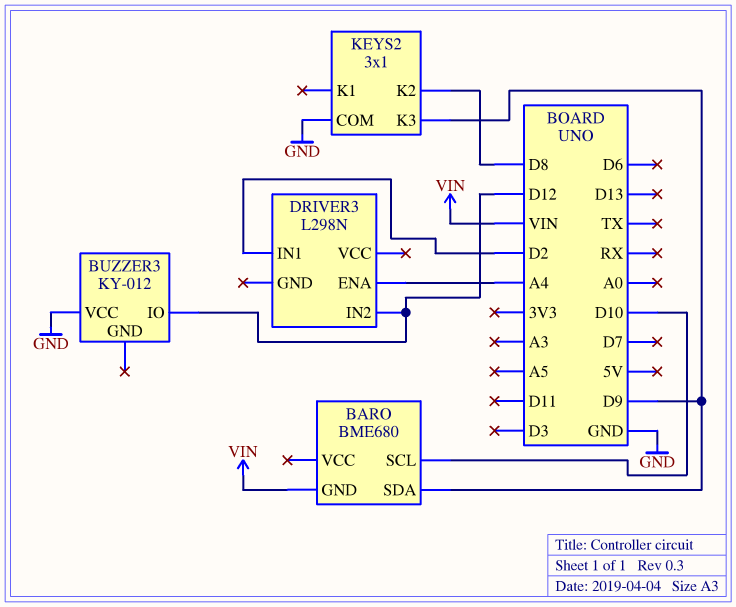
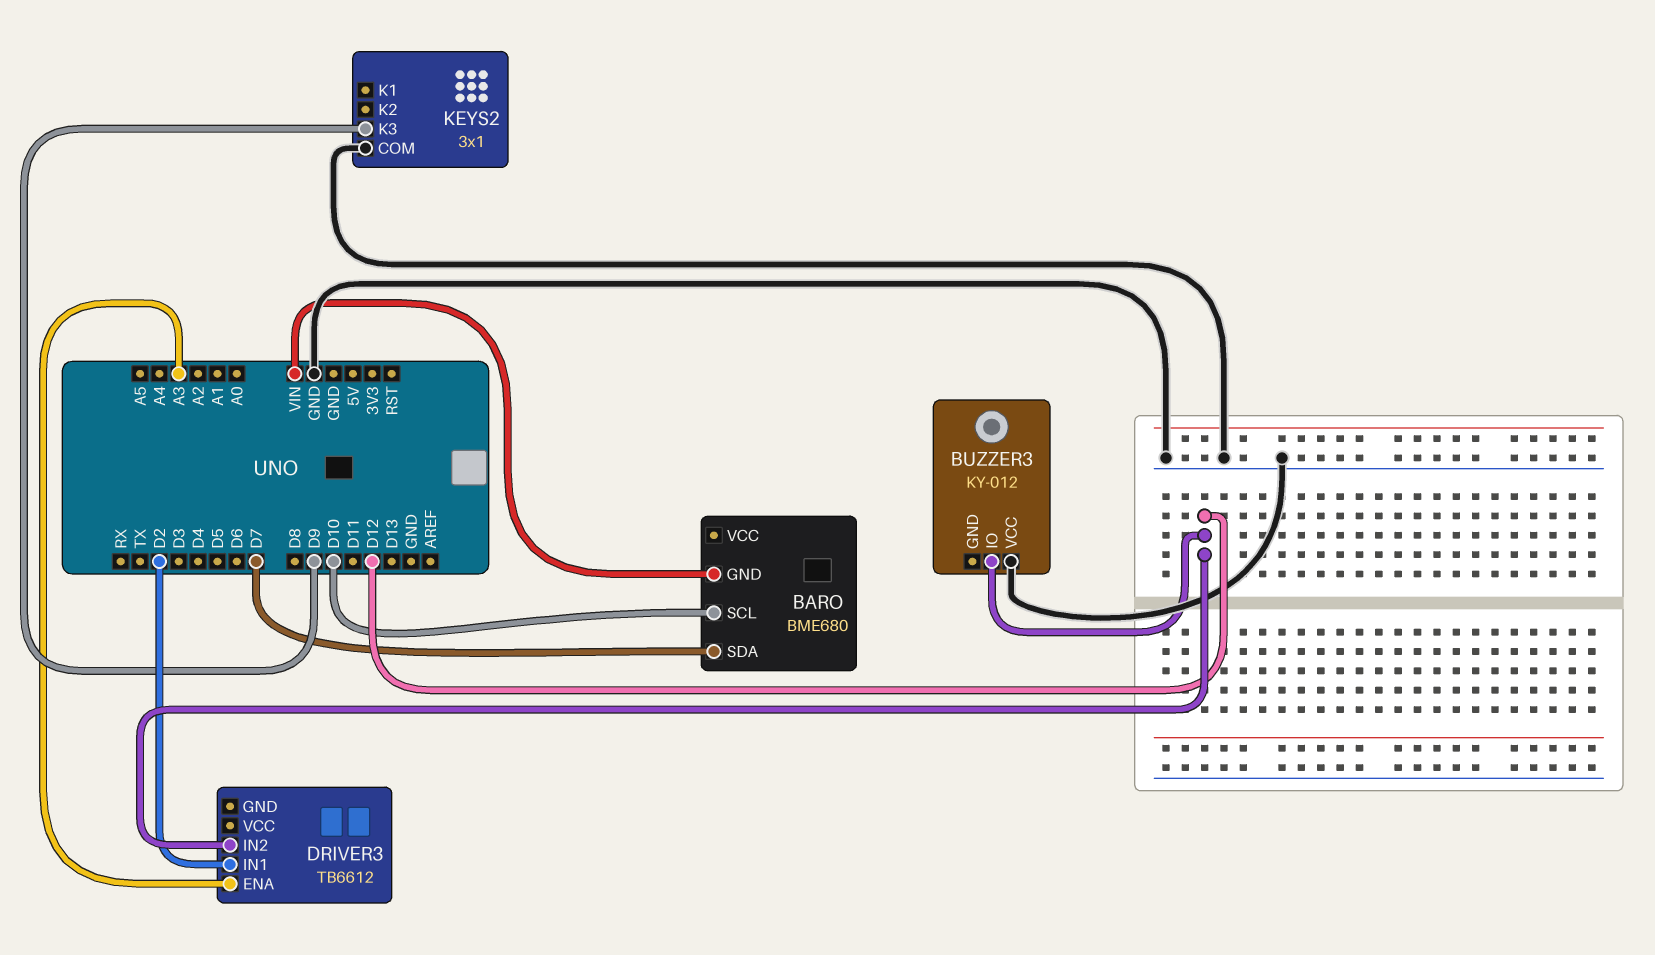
BARO pin SDA: D9 -> D7
DRIVER3: L298N -> TB6612
DRIVER3 pin ENA: A4 -> A3
KEYS2 pin K2: D8 -> none

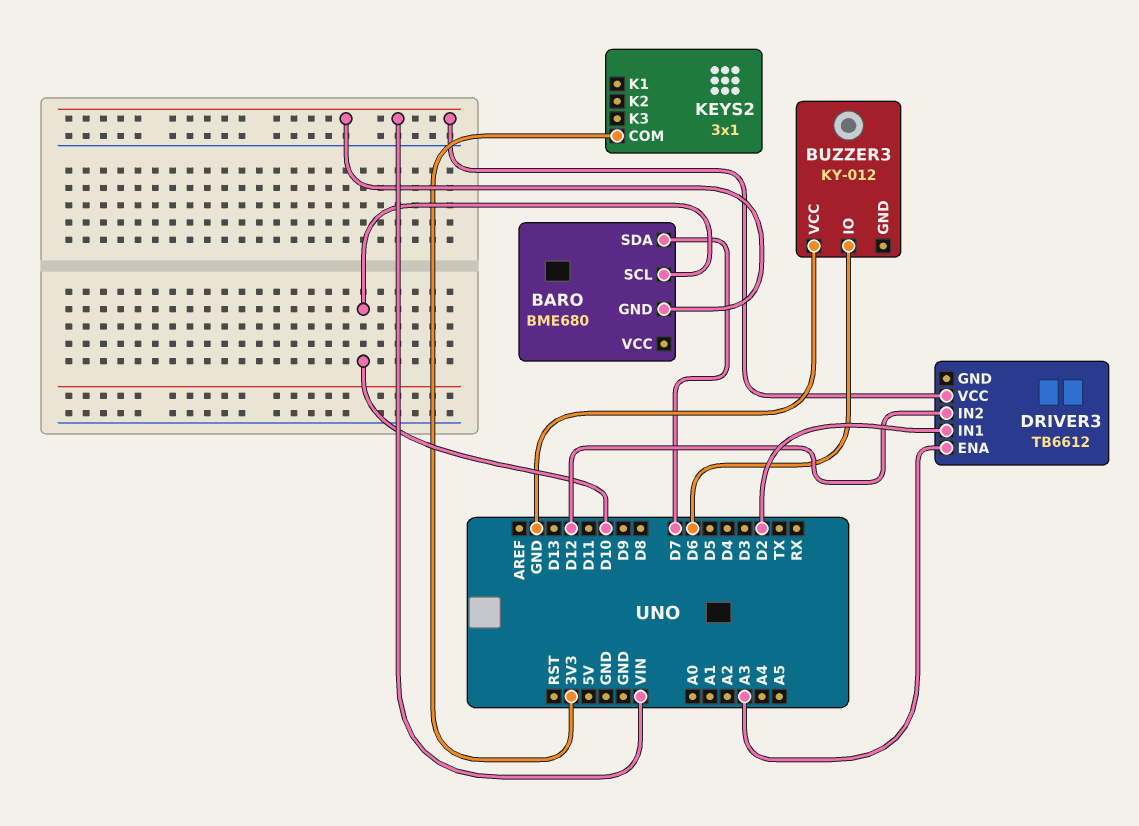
BUZZER3 pin IO: D12 -> D6
DRIVER3 pin VCC: none -> VIN
KEYS2 pin COM: GND -> 3V3
KEYS2 pin K3: D9 -> none

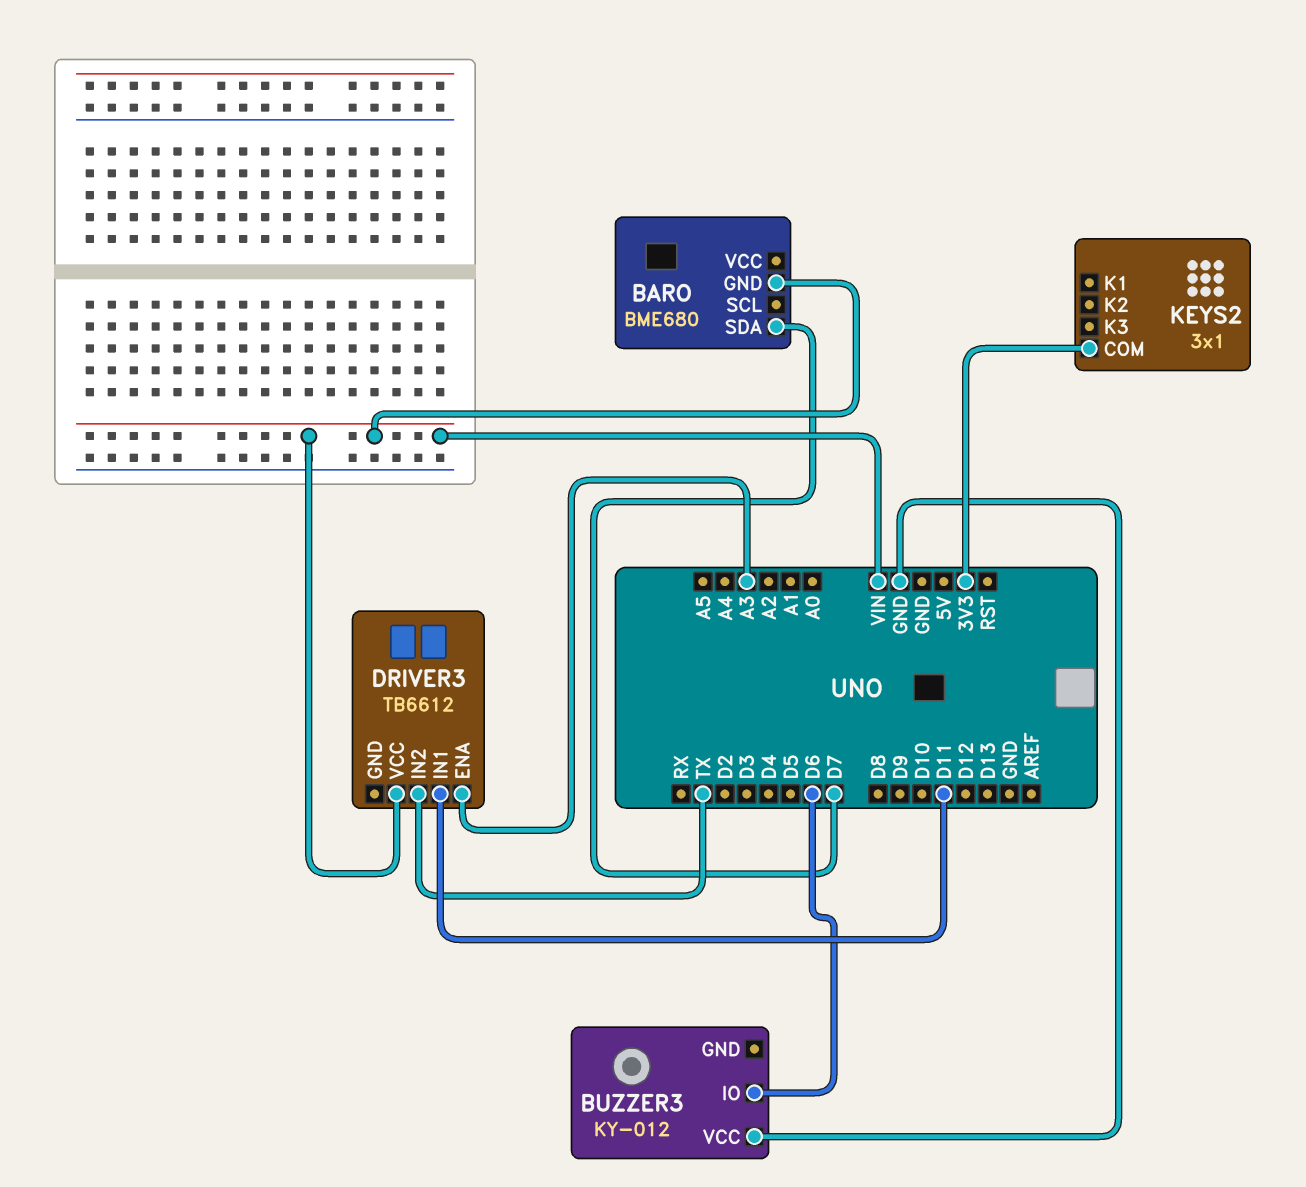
BARO pin SCL: D10 -> none
DRIVER3 pin IN1: D2 -> D11
DRIVER3 pin IN2: D12 -> TX

